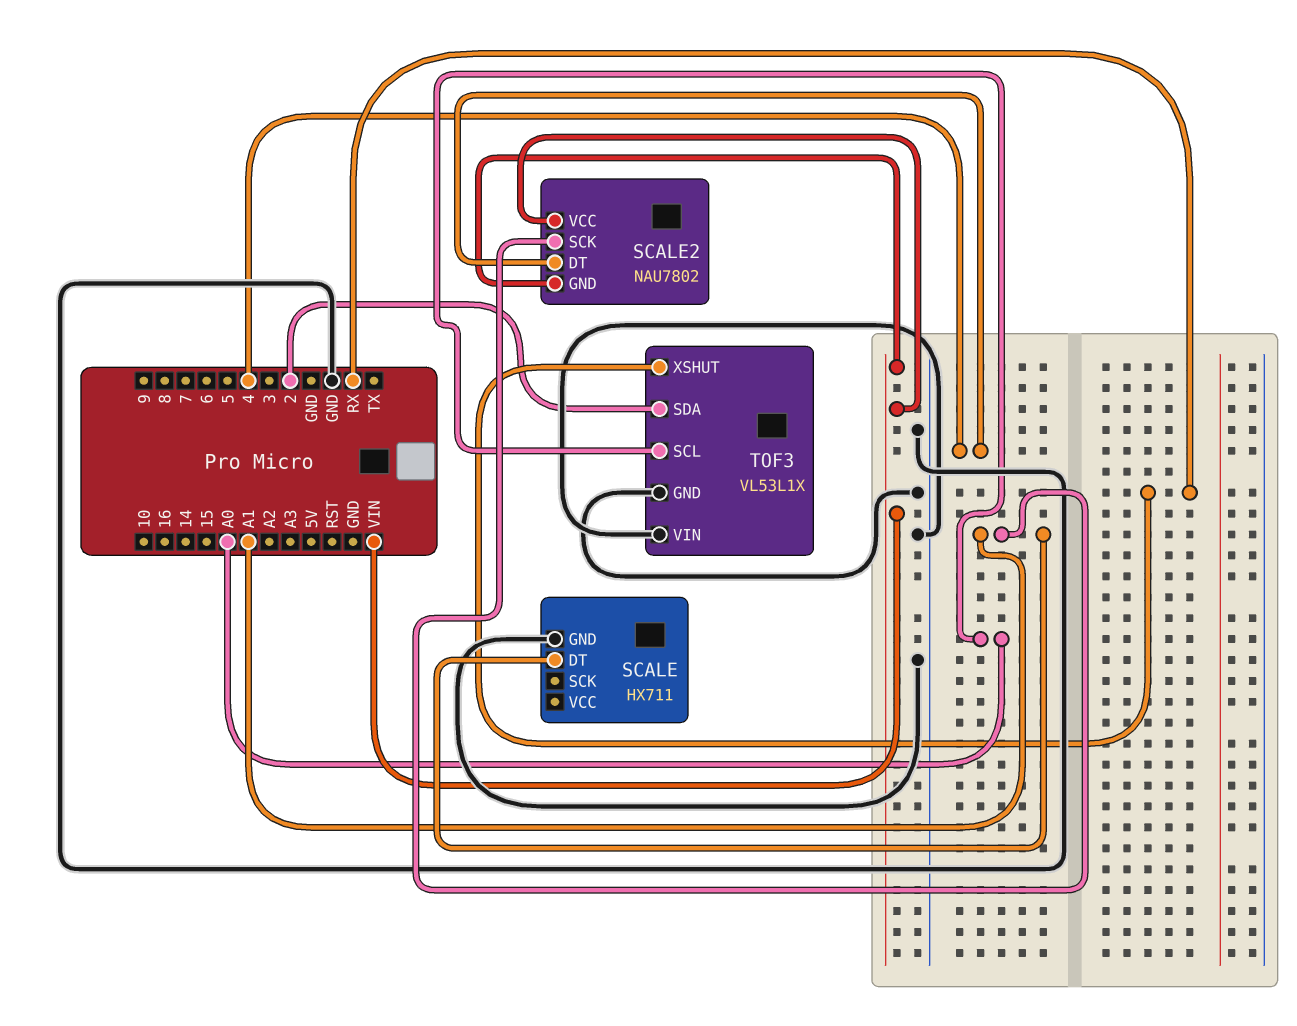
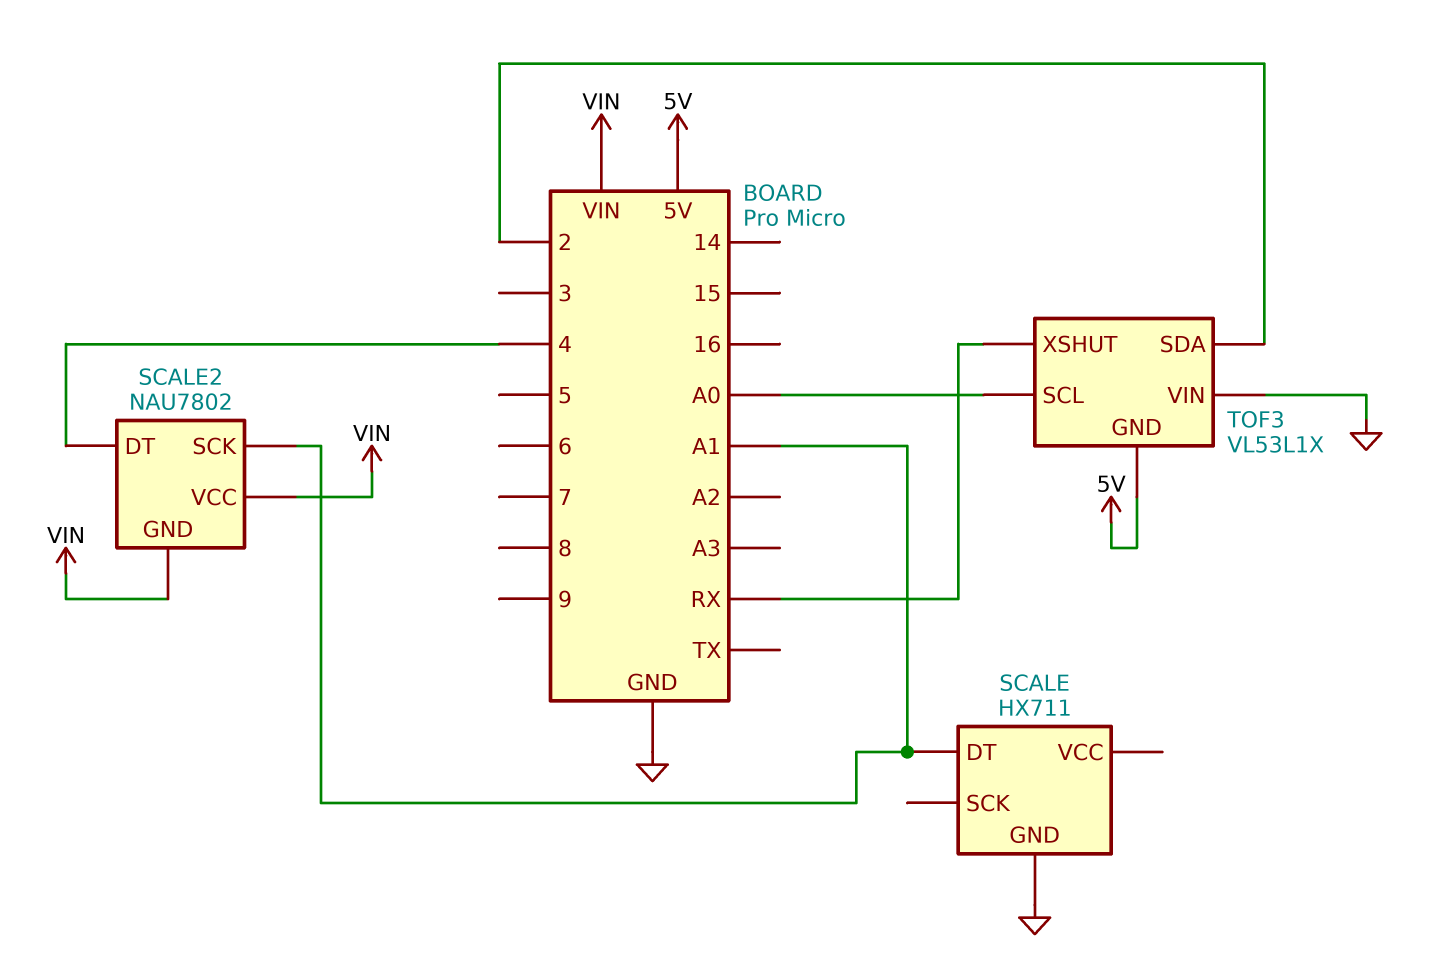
TOF3 pin GND: GND -> 5V

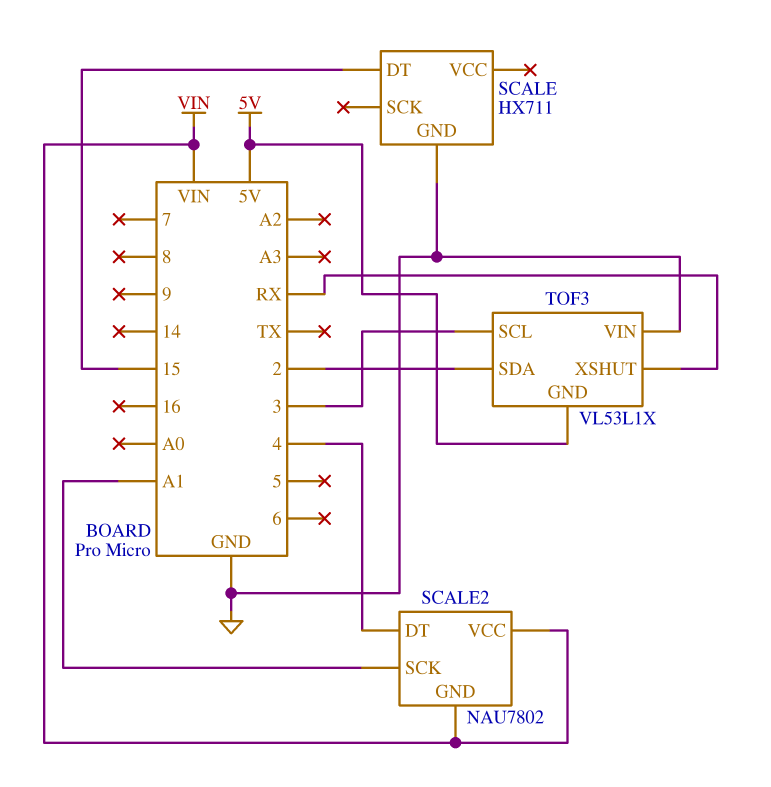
SCALE pin DT: A1 -> 15
TOF3 pin SCL: A0 -> 3

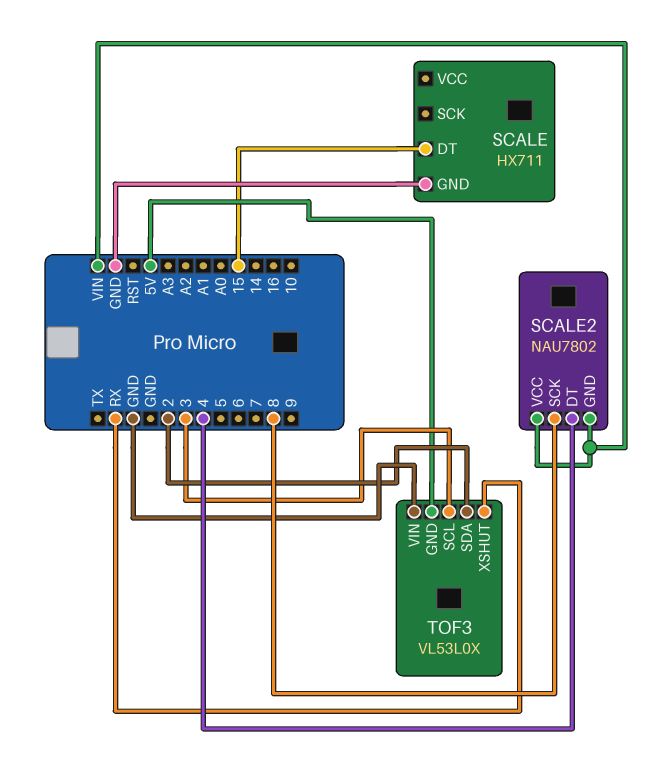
SCALE2 pin SCK: A1 -> 8
TOF3: VL53L1X -> VL53L0X

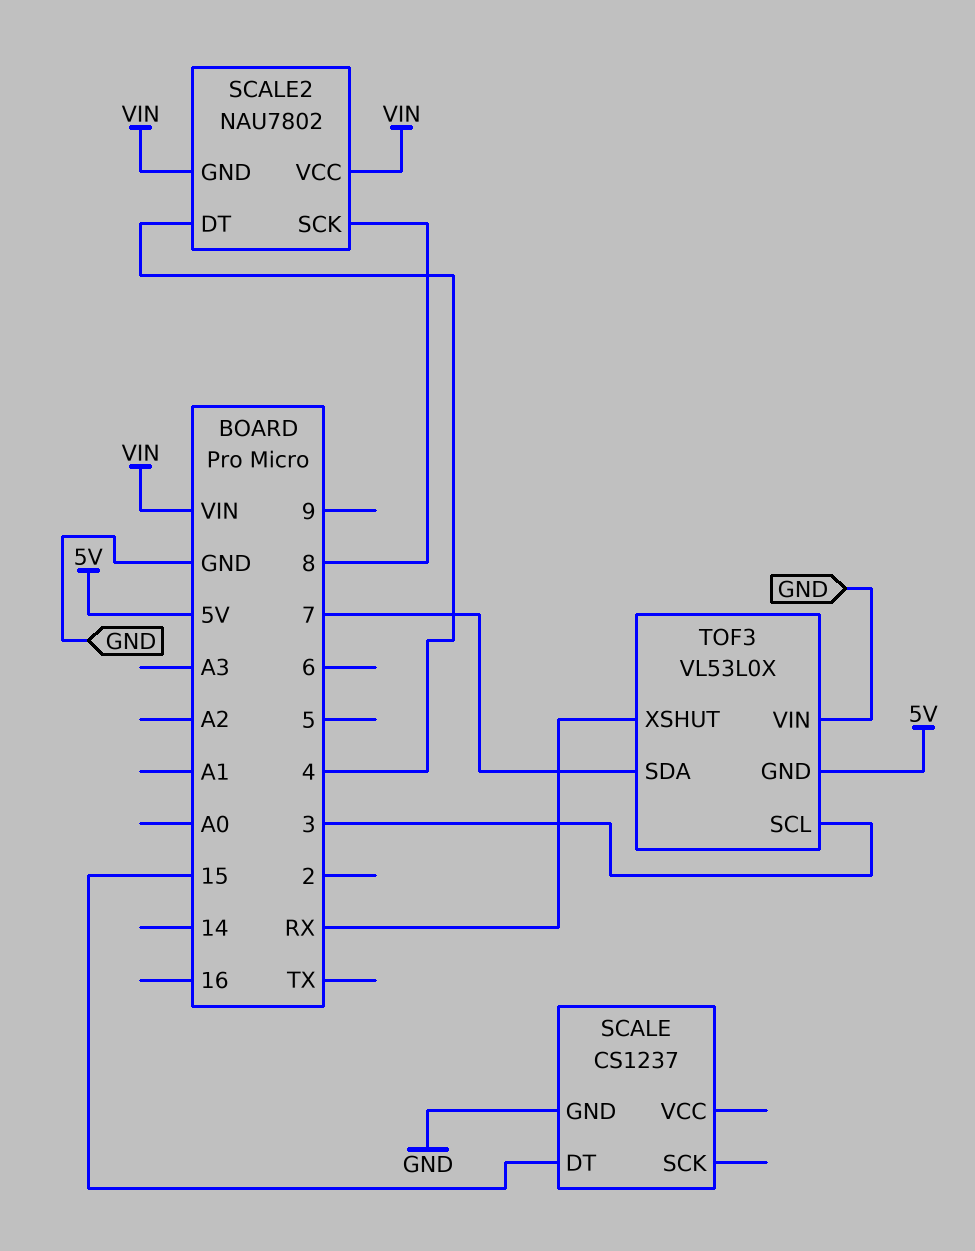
SCALE: HX711 -> CS1237
TOF3 pin SDA: 2 -> 7

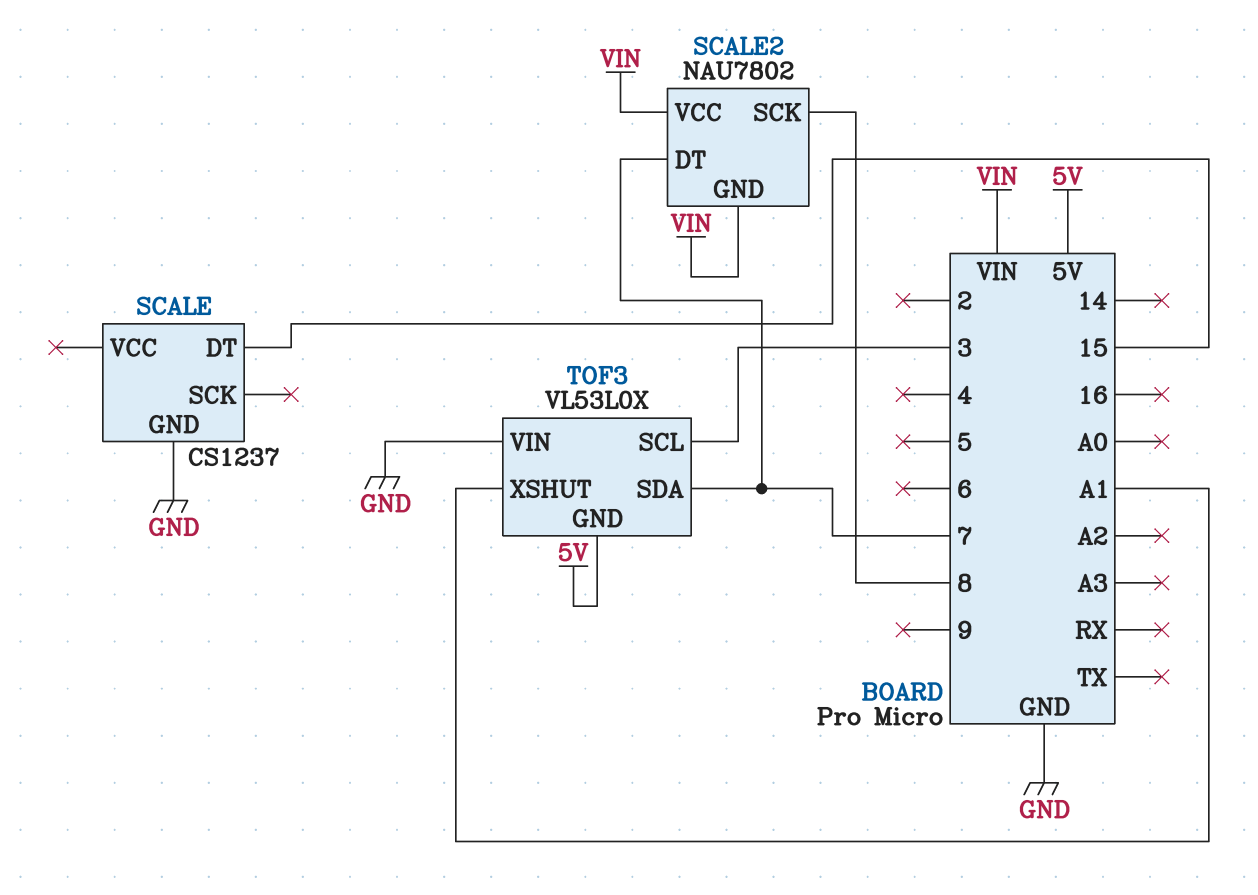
SCALE2 pin DT: 4 -> 7
TOF3 pin XSHUT: RX -> A1

